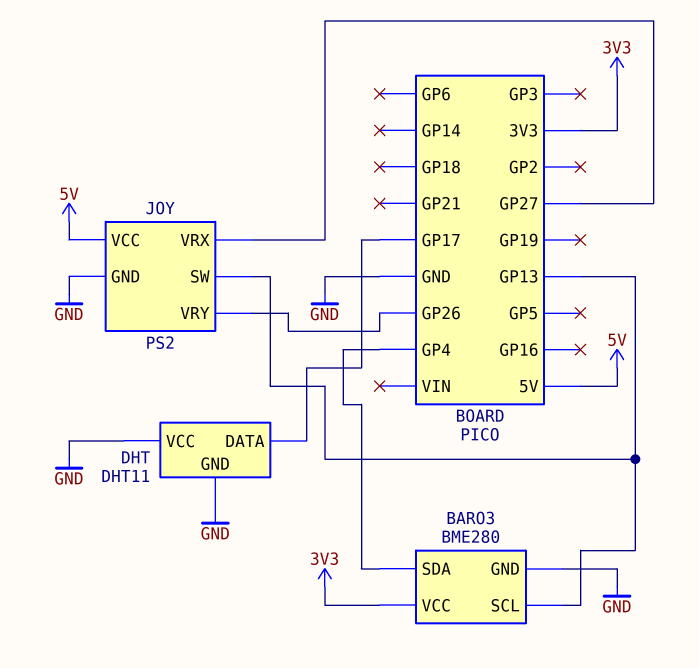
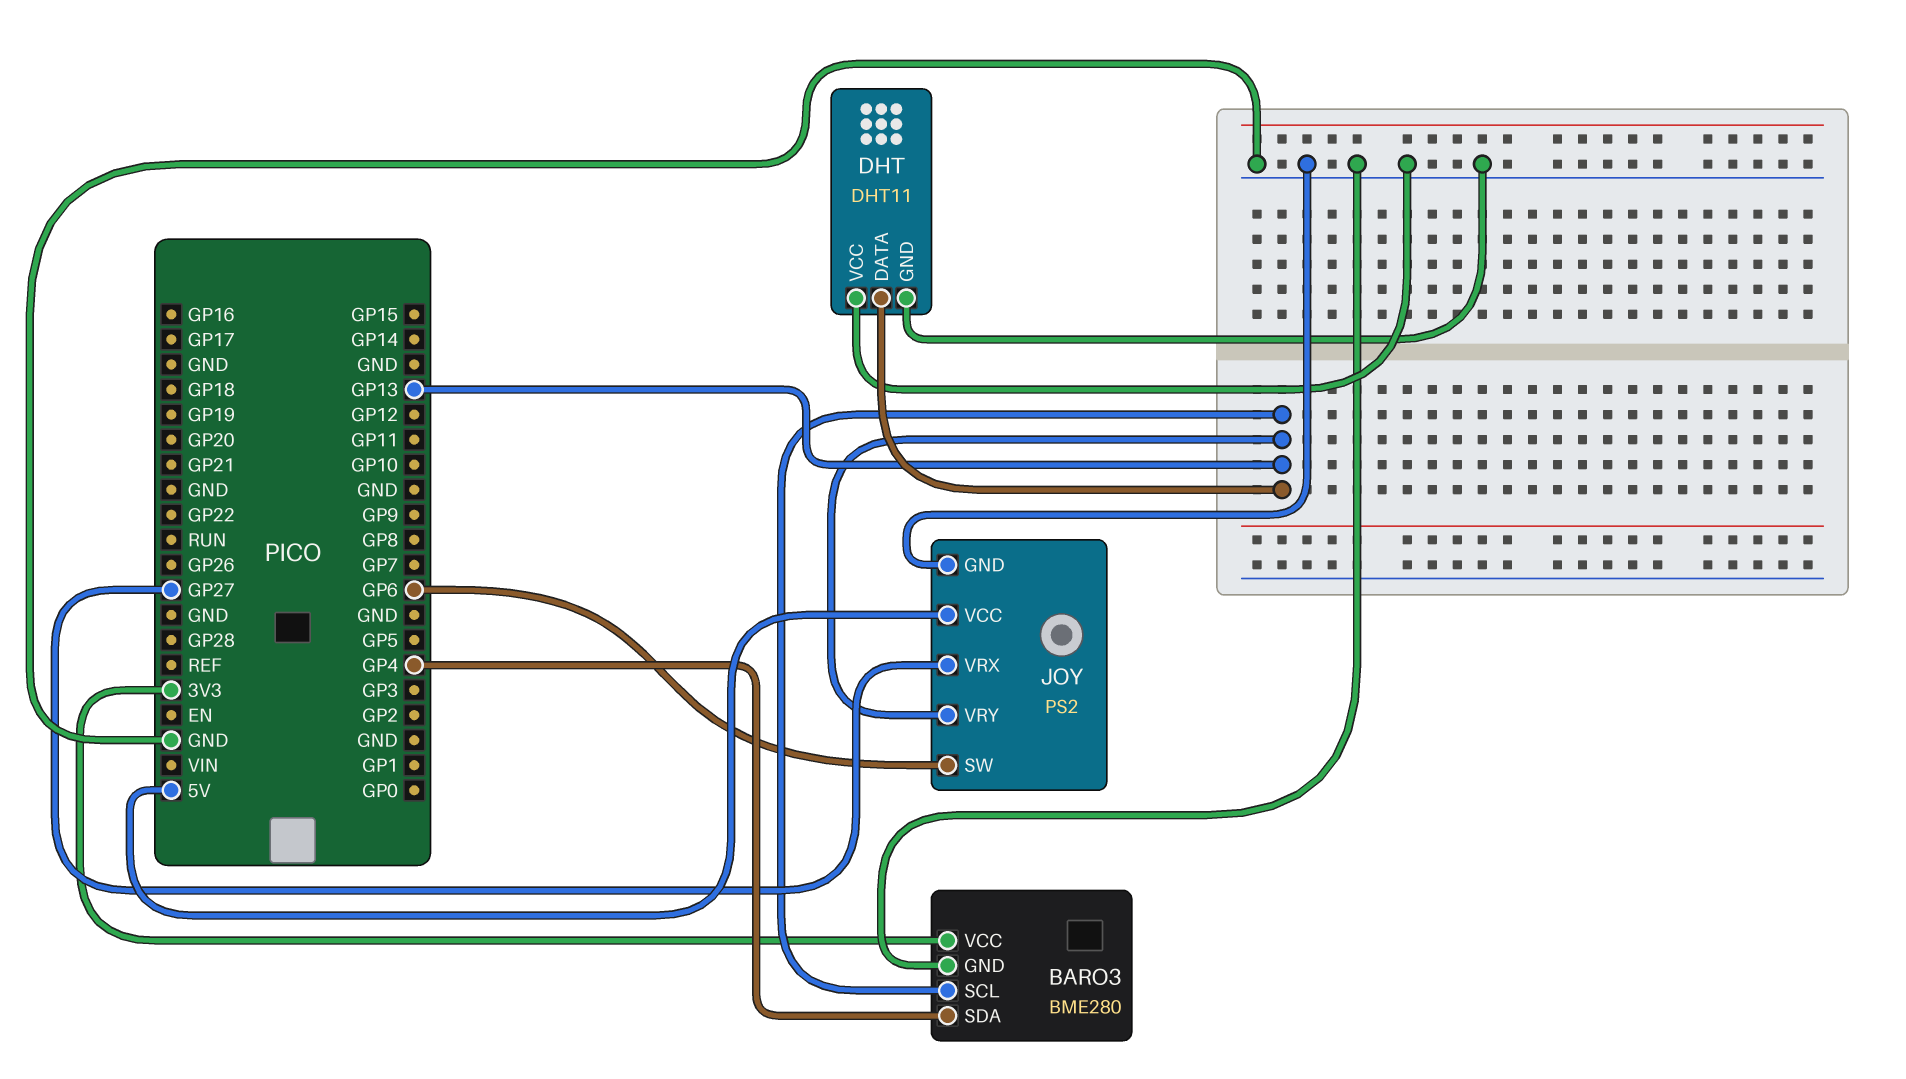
DHT pin DATA: GP17 -> GP13
JOY pin SW: GP13 -> GP6
JOY pin VRY: GP26 -> GP13

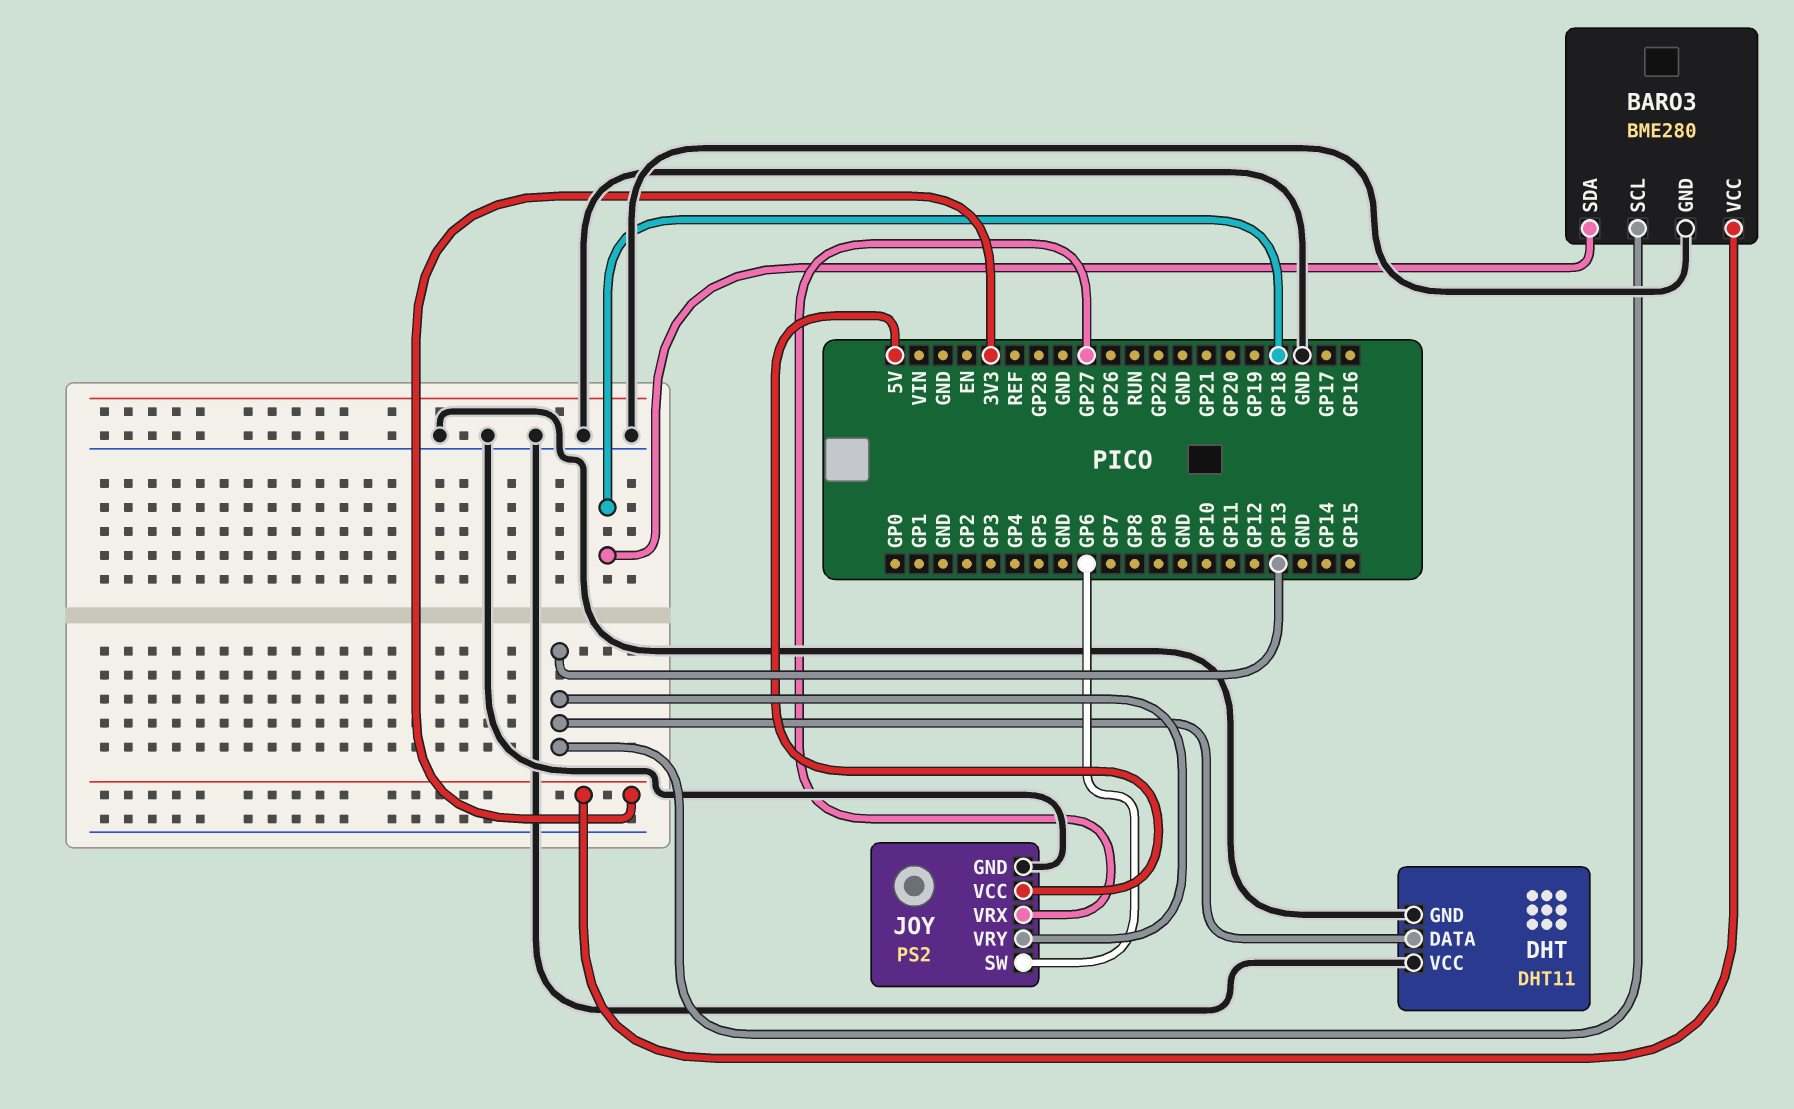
BARO3 pin SDA: GP4 -> GP18

